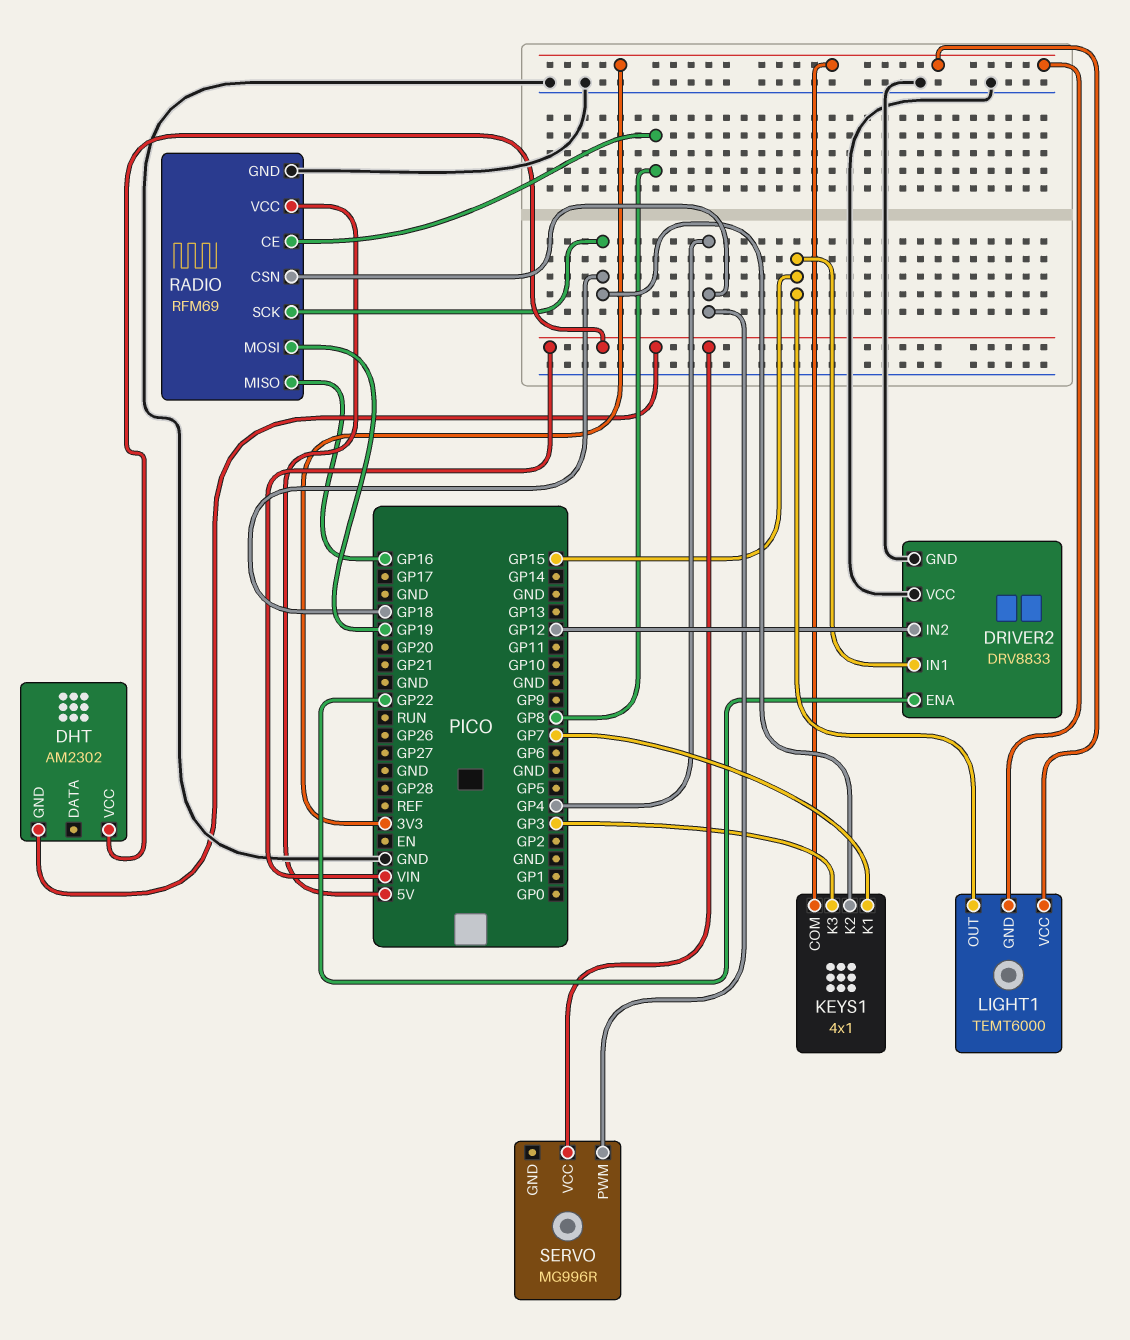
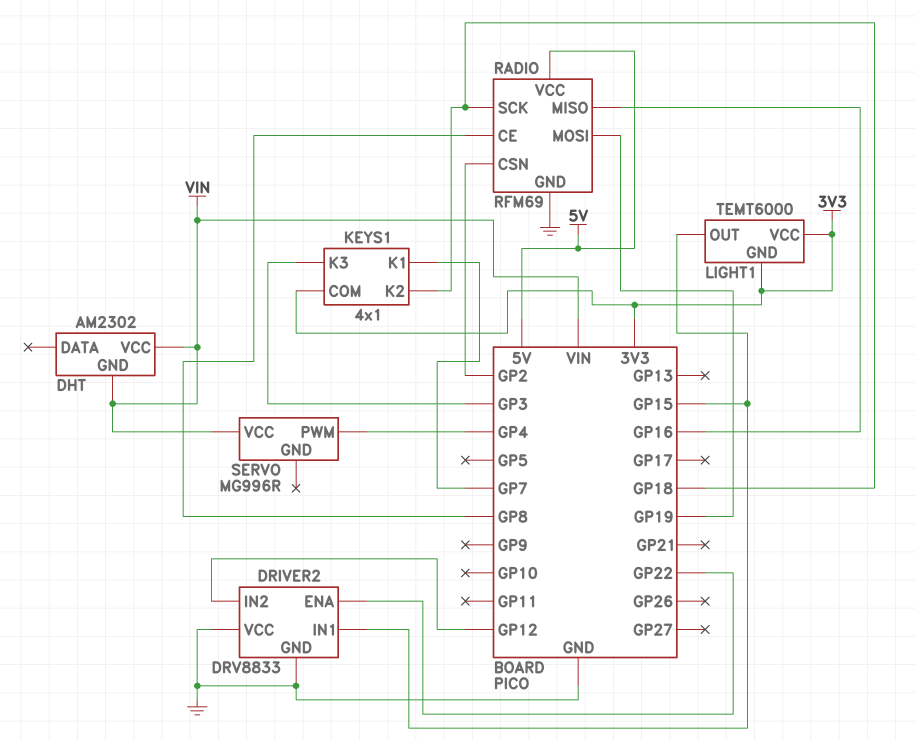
RADIO pin CSN: GP4 -> GP2

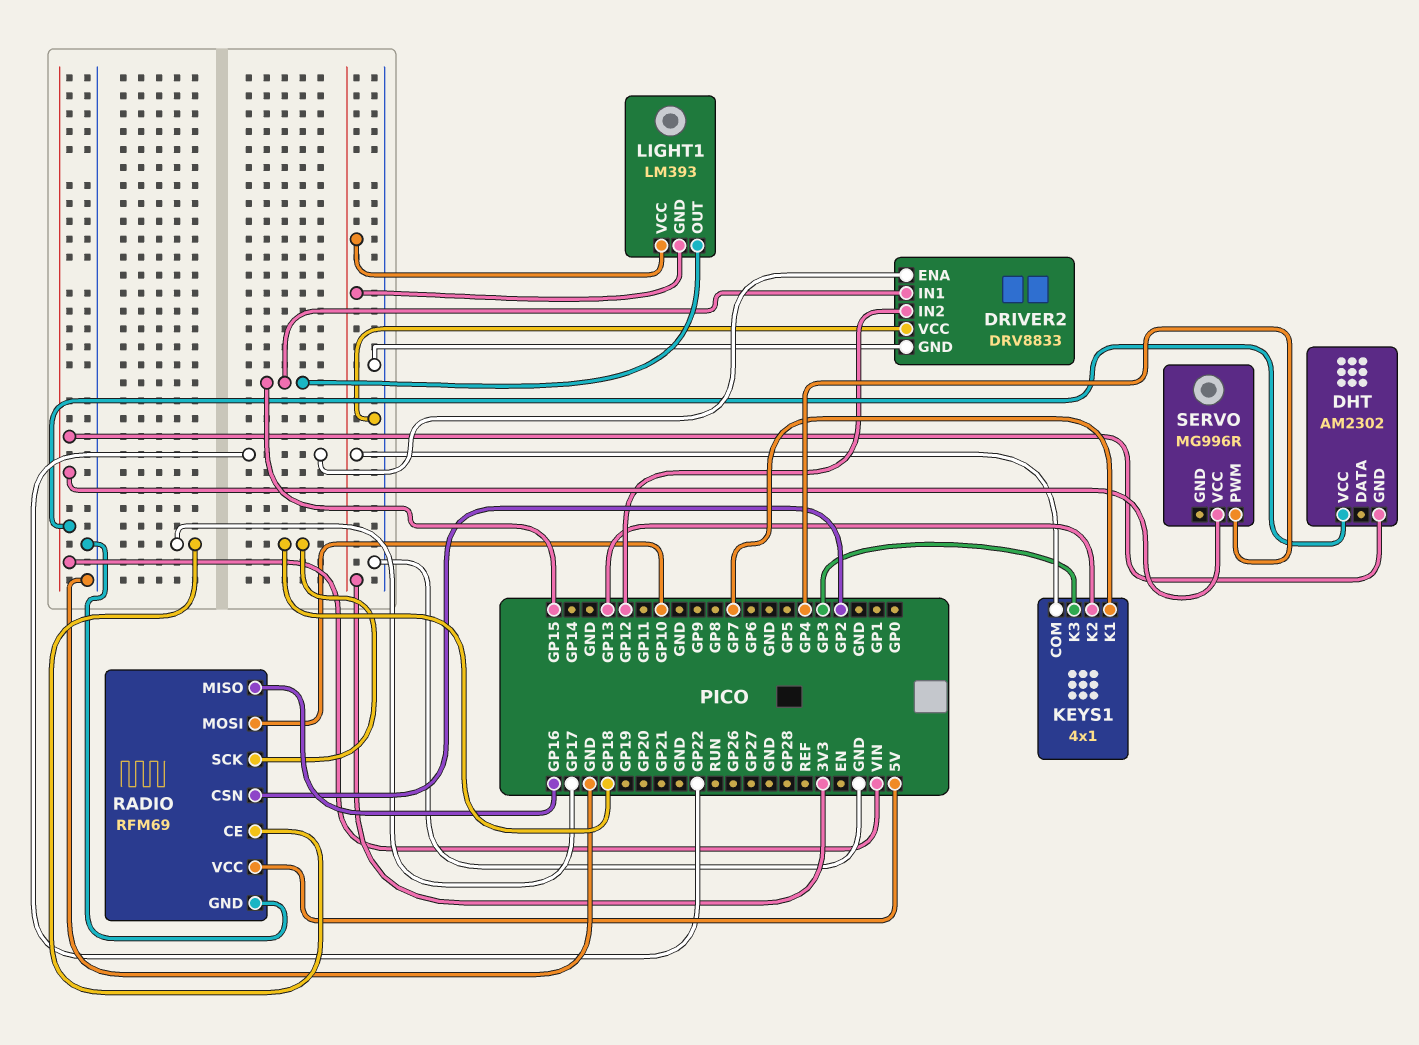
KEYS1 pin K2: GP18 -> GP13
LIGHT1: TEMT6000 -> LM393
RADIO pin CE: GP8 -> GP17
RADIO pin MOSI: GP19 -> GP10

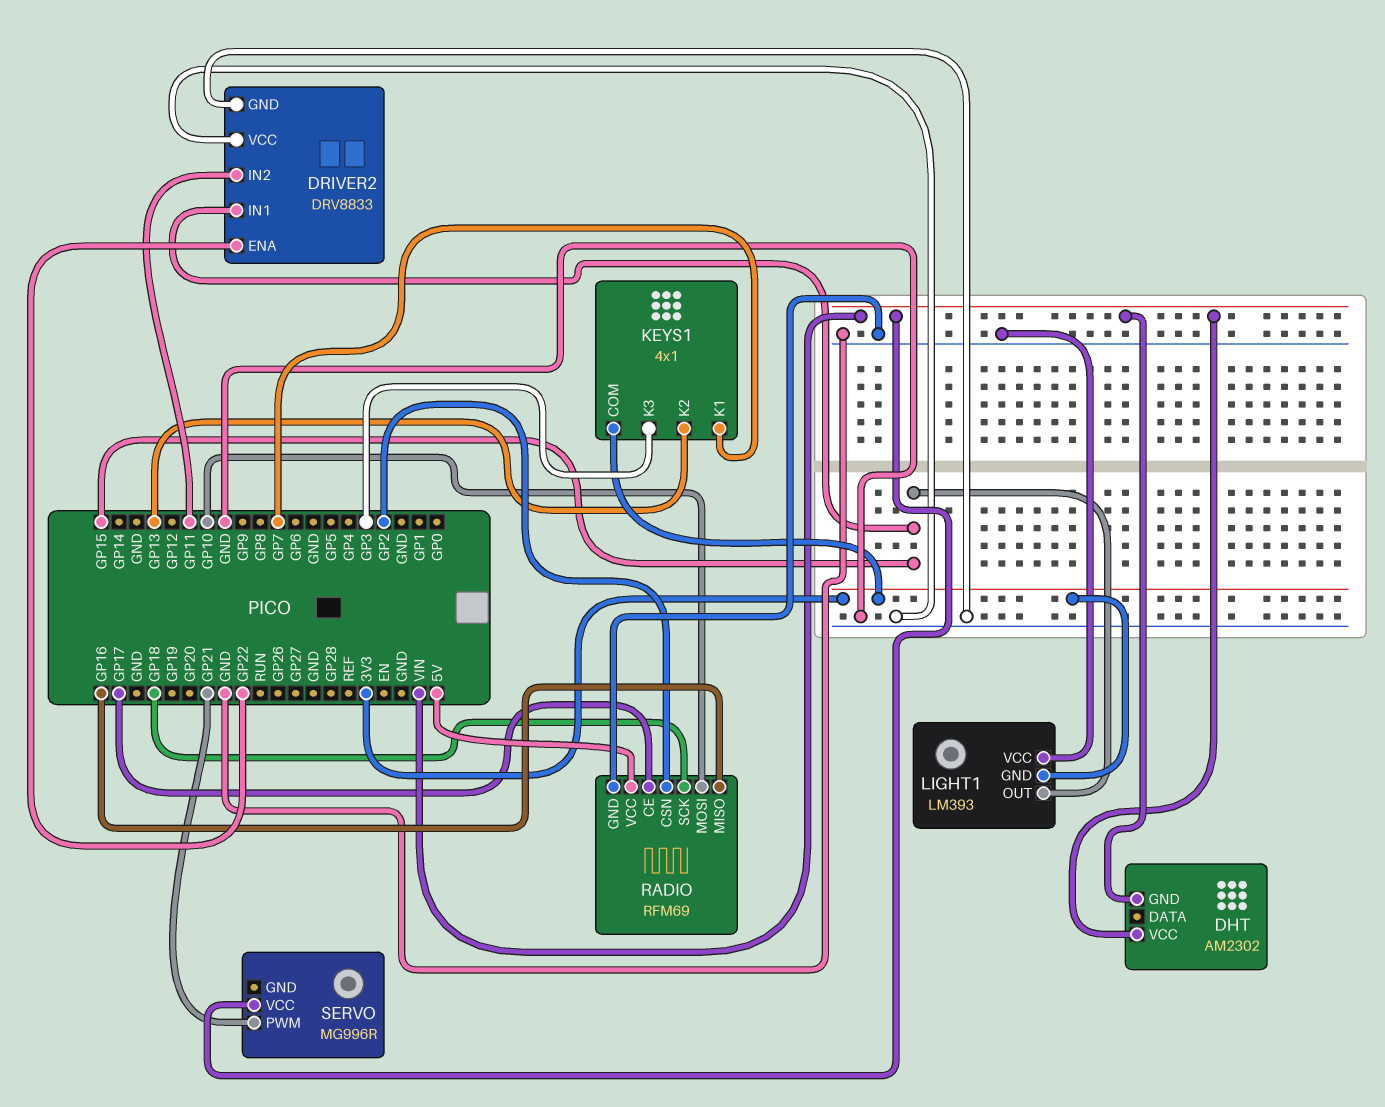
DRIVER2 pin IN2: GP12 -> GP11
LIGHT1 pin VCC: 3V3 -> GND
SERVO pin PWM: GP4 -> GP21

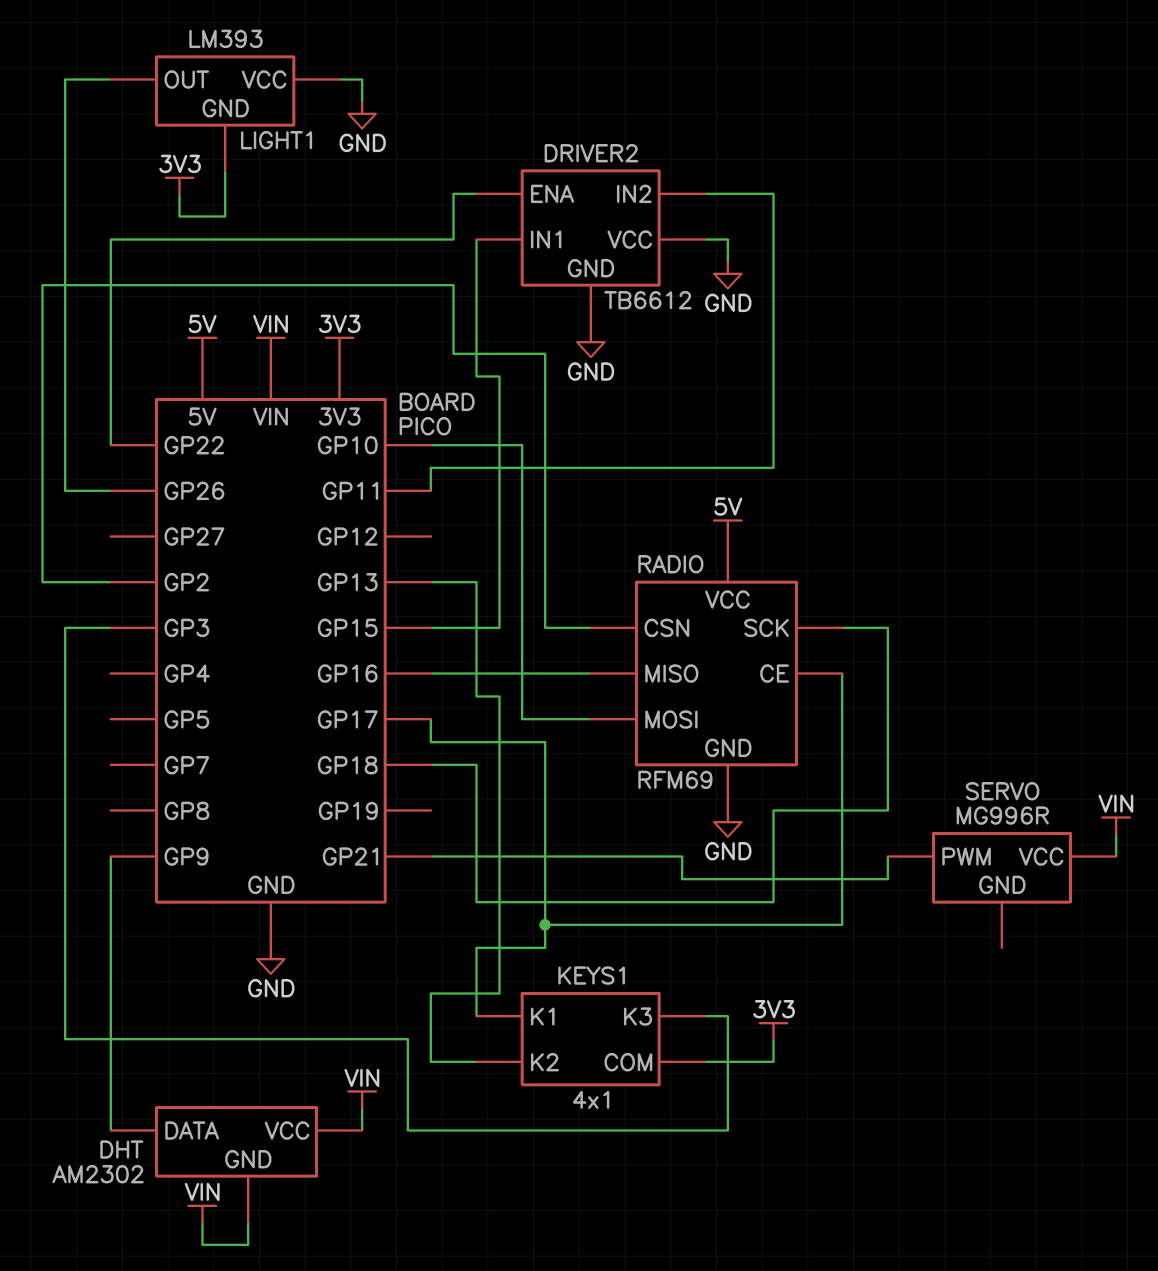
DHT pin DATA: none -> GP9
DRIVER2: DRV8833 -> TB6612
KEYS1 pin K1: GP7 -> GP17
LIGHT1 pin OUT: GP15 -> GP26

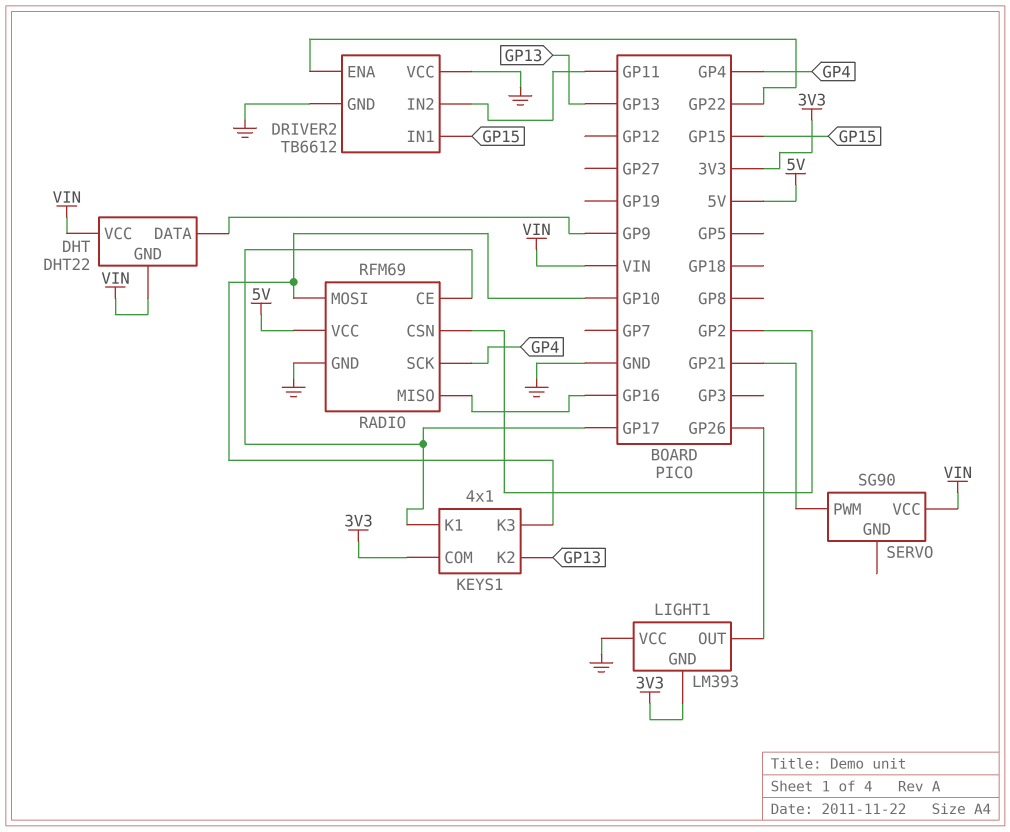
DHT: AM2302 -> DHT22
KEYS1 pin K3: GP3 -> GP10
RADIO pin SCK: GP18 -> GP4
SERVO: MG996R -> SG90

